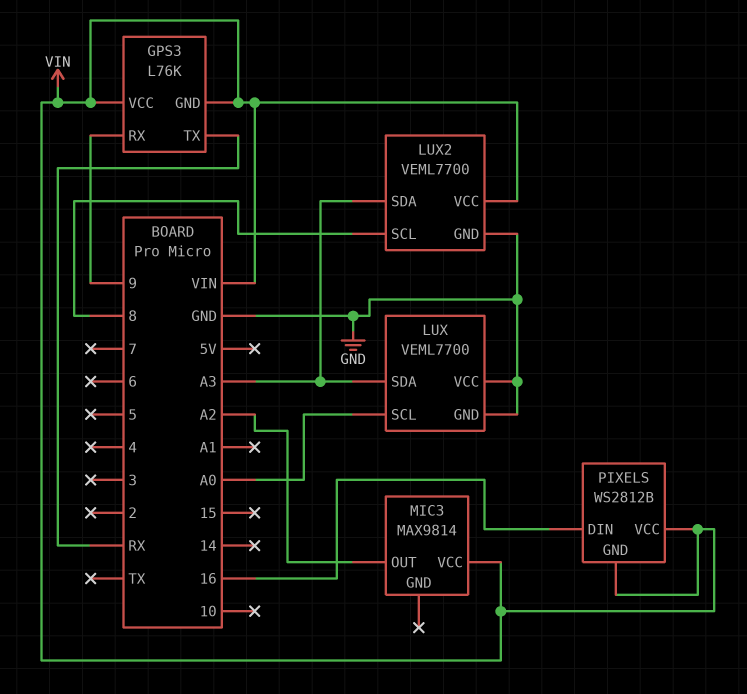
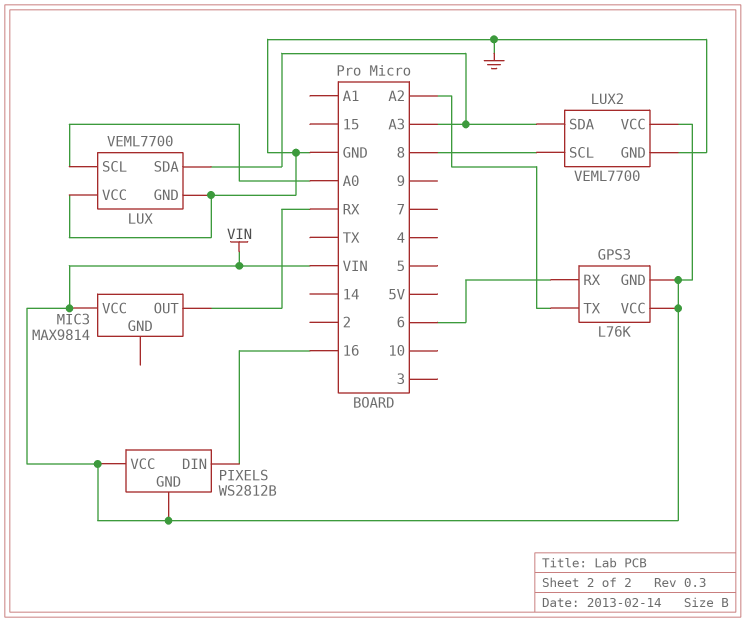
GPS3 pin RX: 9 -> 6
GPS3 pin TX: RX -> A2
MIC3 pin OUT: A2 -> RX

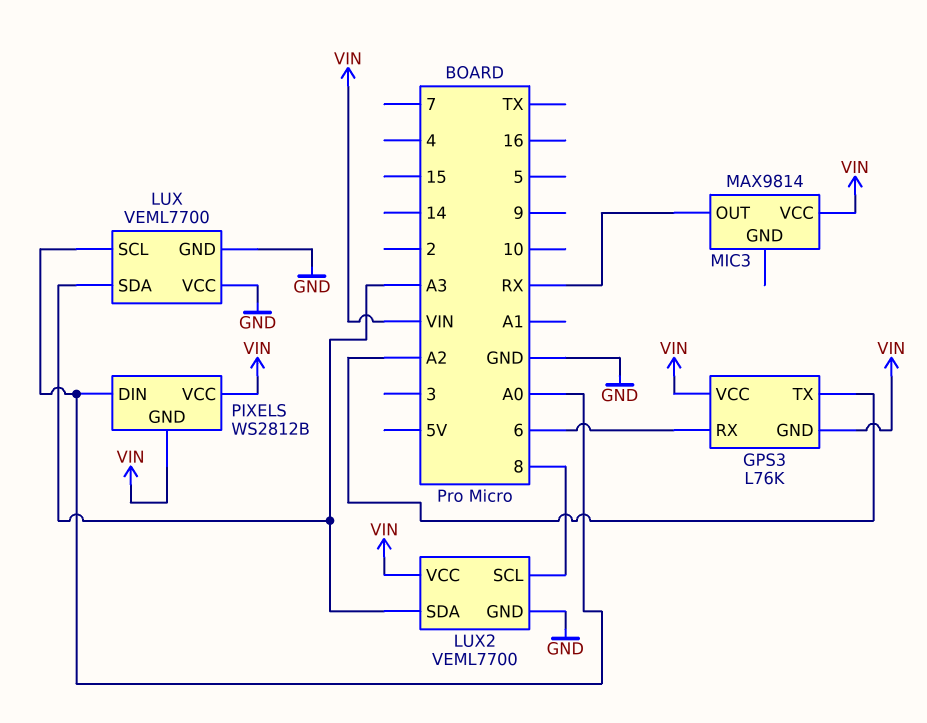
PIXELS pin DIN: 16 -> A0

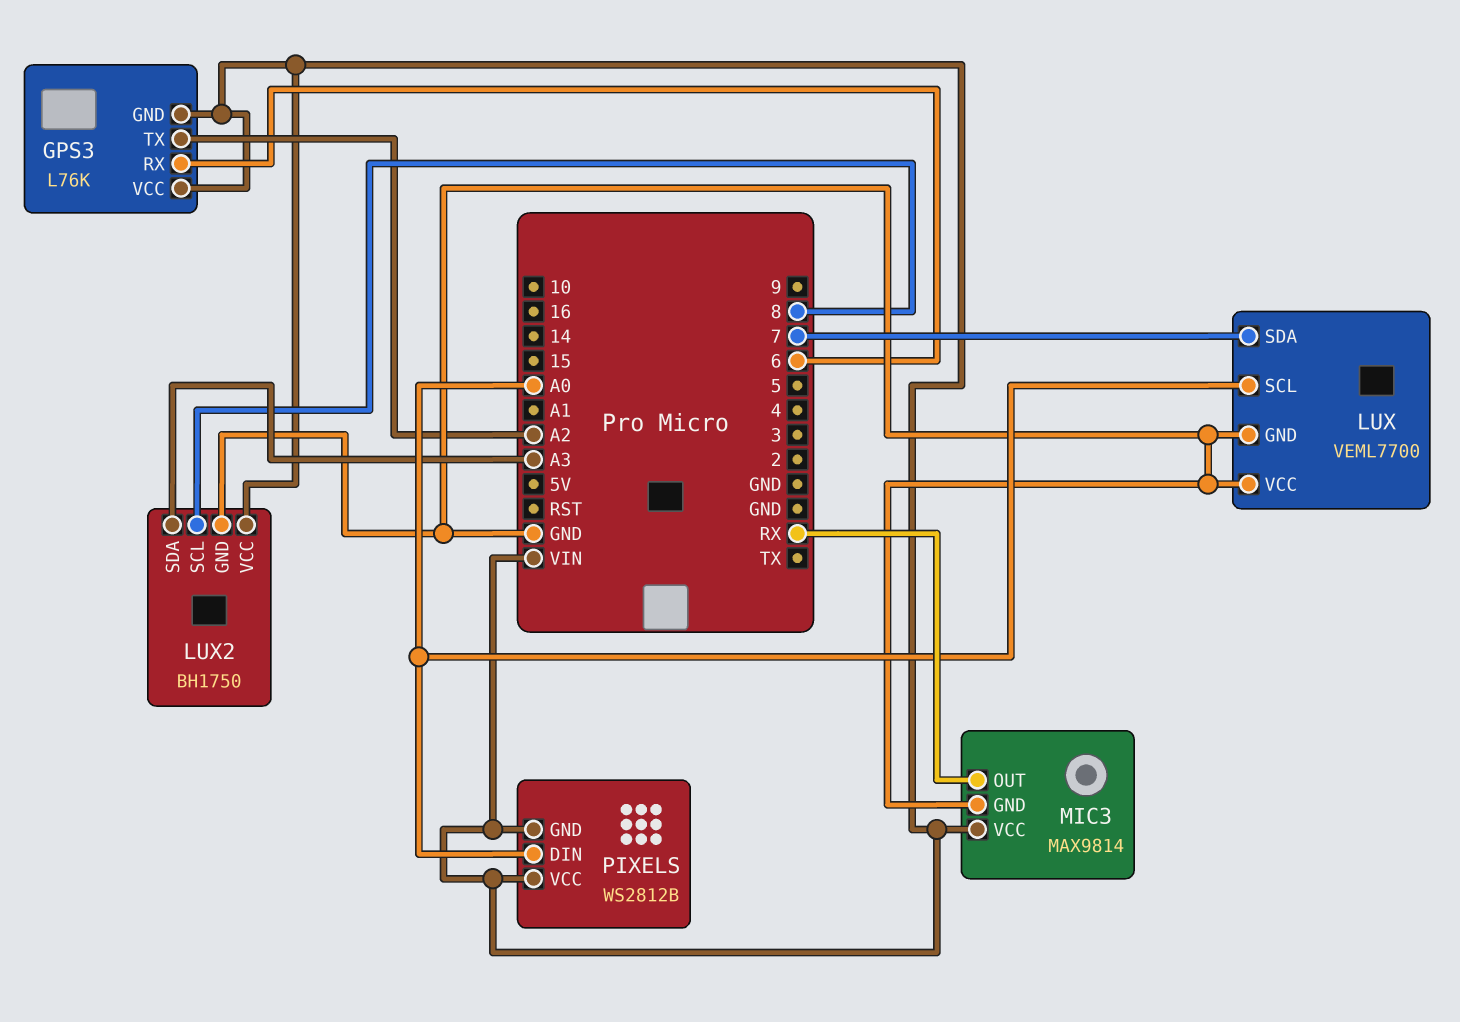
LUX pin SDA: A3 -> 7
LUX2: VEML7700 -> BH1750
MIC3 pin GND: none -> GND

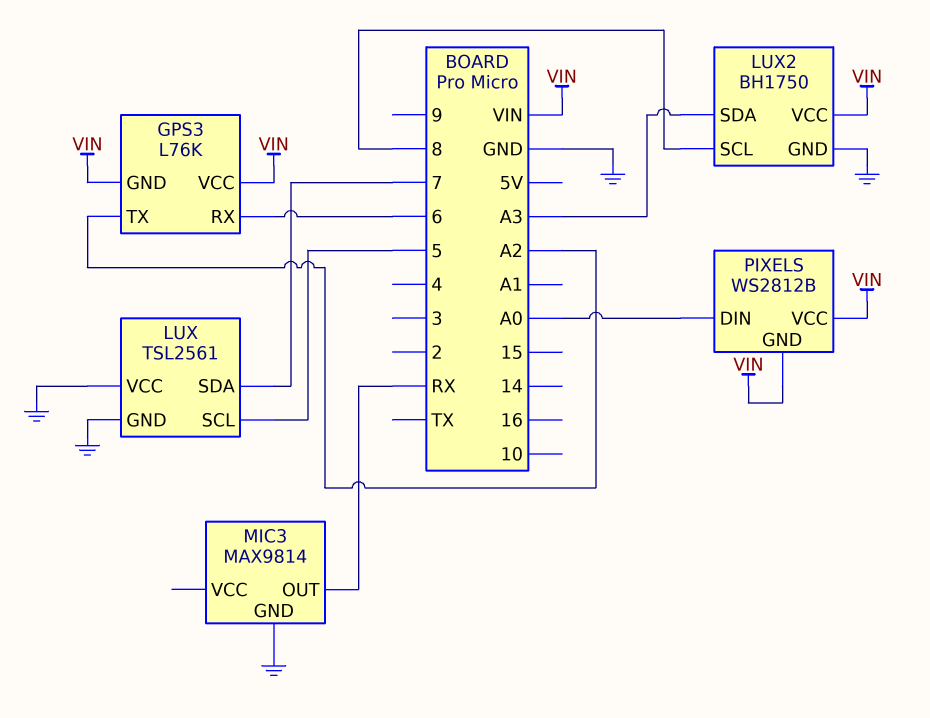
LUX: VEML7700 -> TSL2561
LUX pin SCL: A0 -> 5
MIC3 pin VCC: VIN -> none

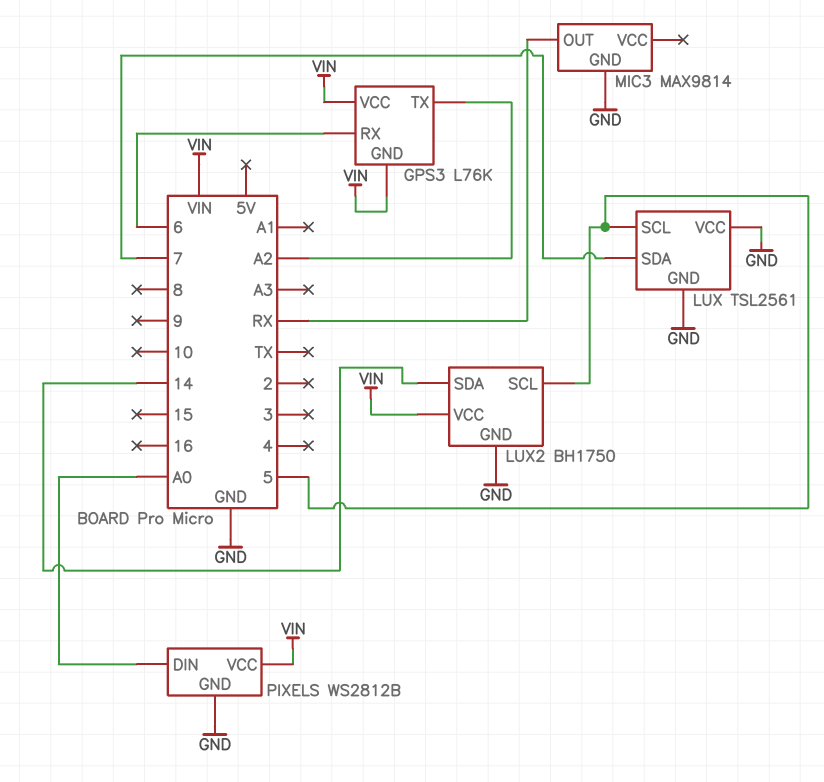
LUX2 pin SCL: 8 -> 5
LUX2 pin SDA: A3 -> 14
PIXELS pin GND: VIN -> GND

